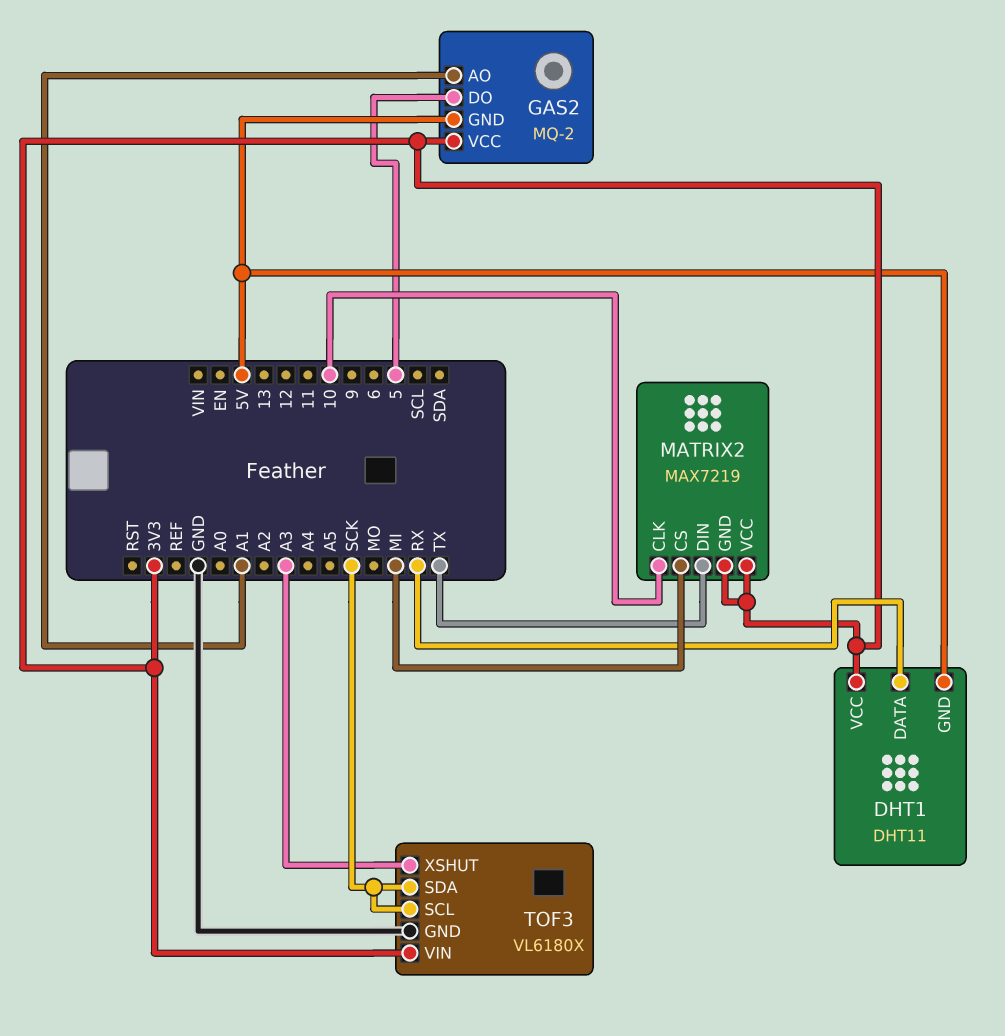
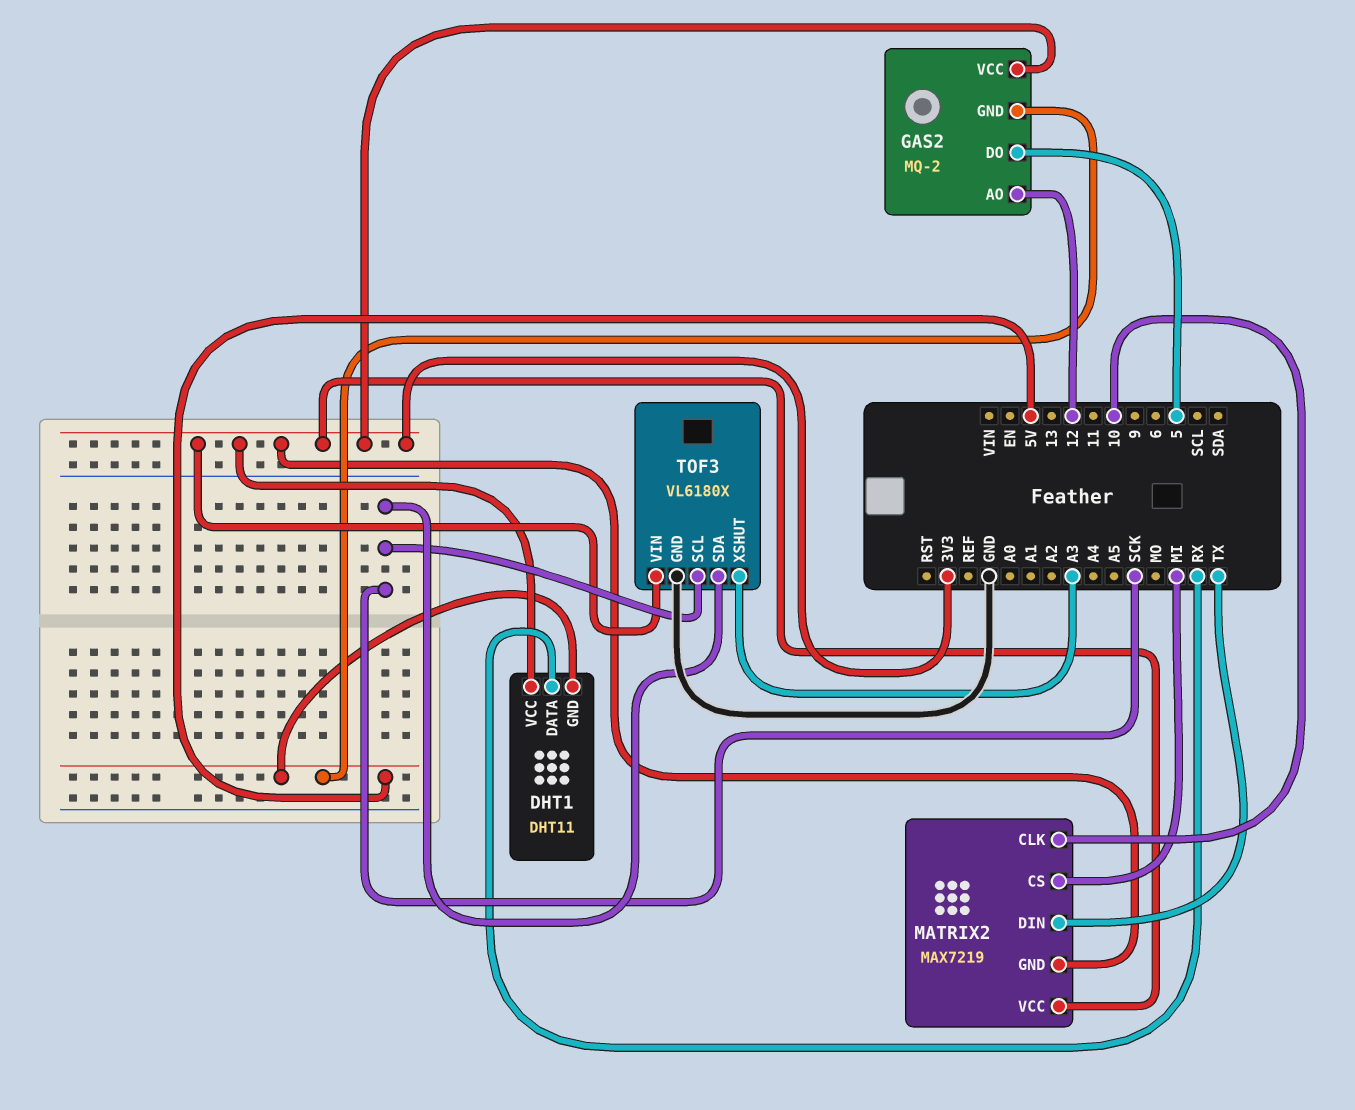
GAS2 pin AO: A1 -> 12

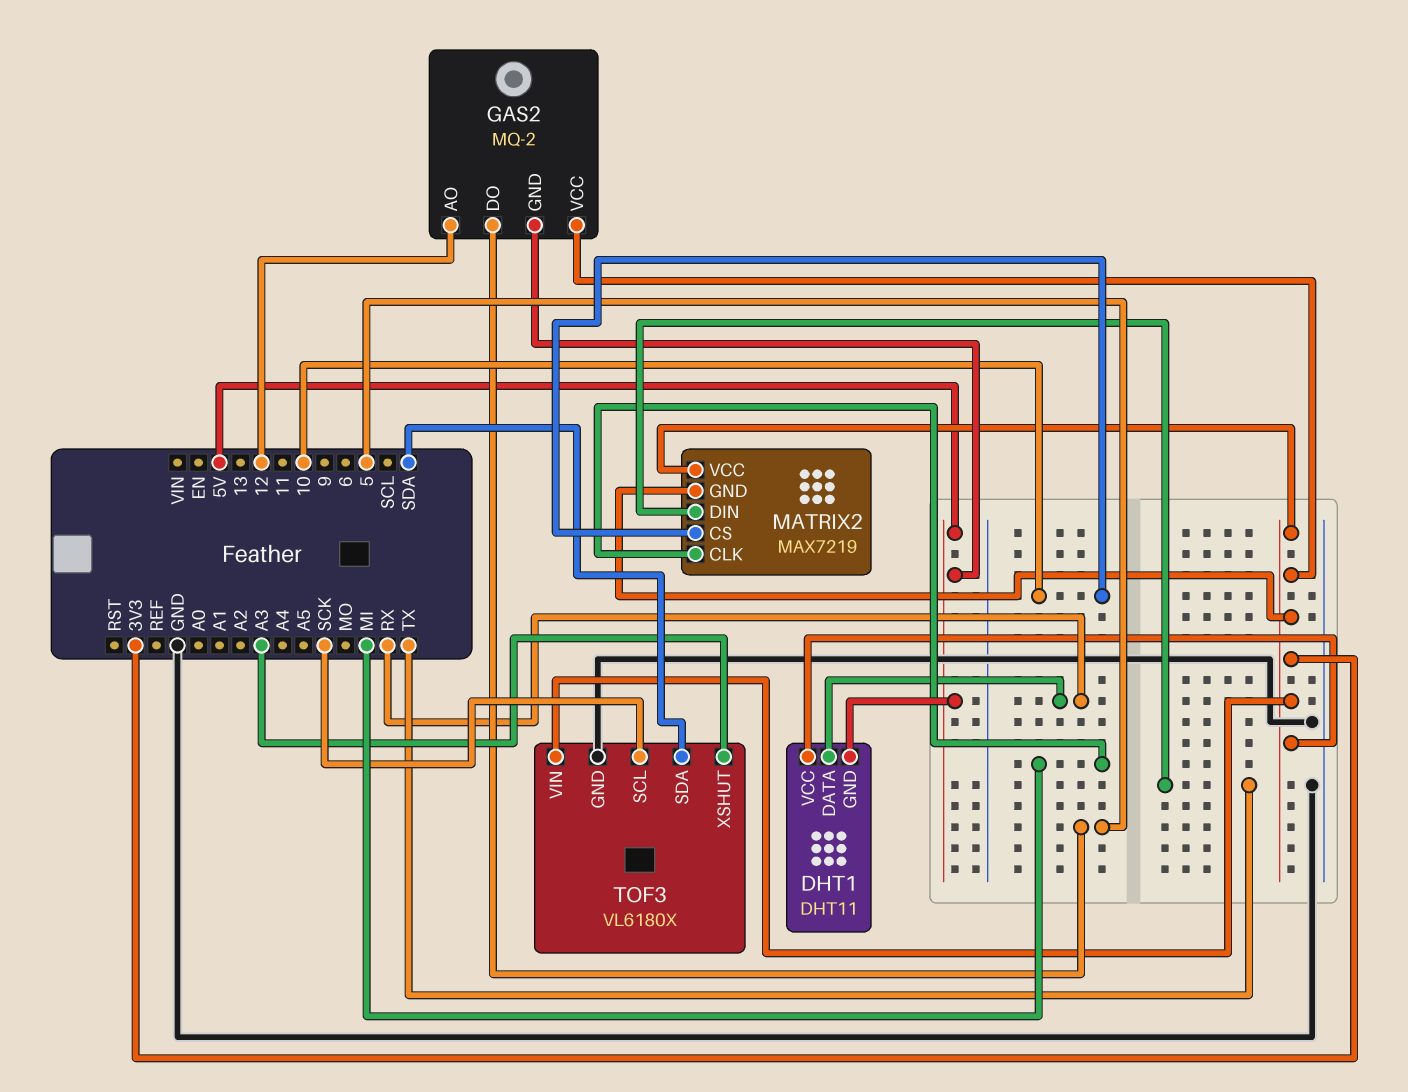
MATRIX2 pin CLK: 10 -> MI
MATRIX2 pin CS: MI -> 10
TOF3 pin SDA: SCK -> SDA

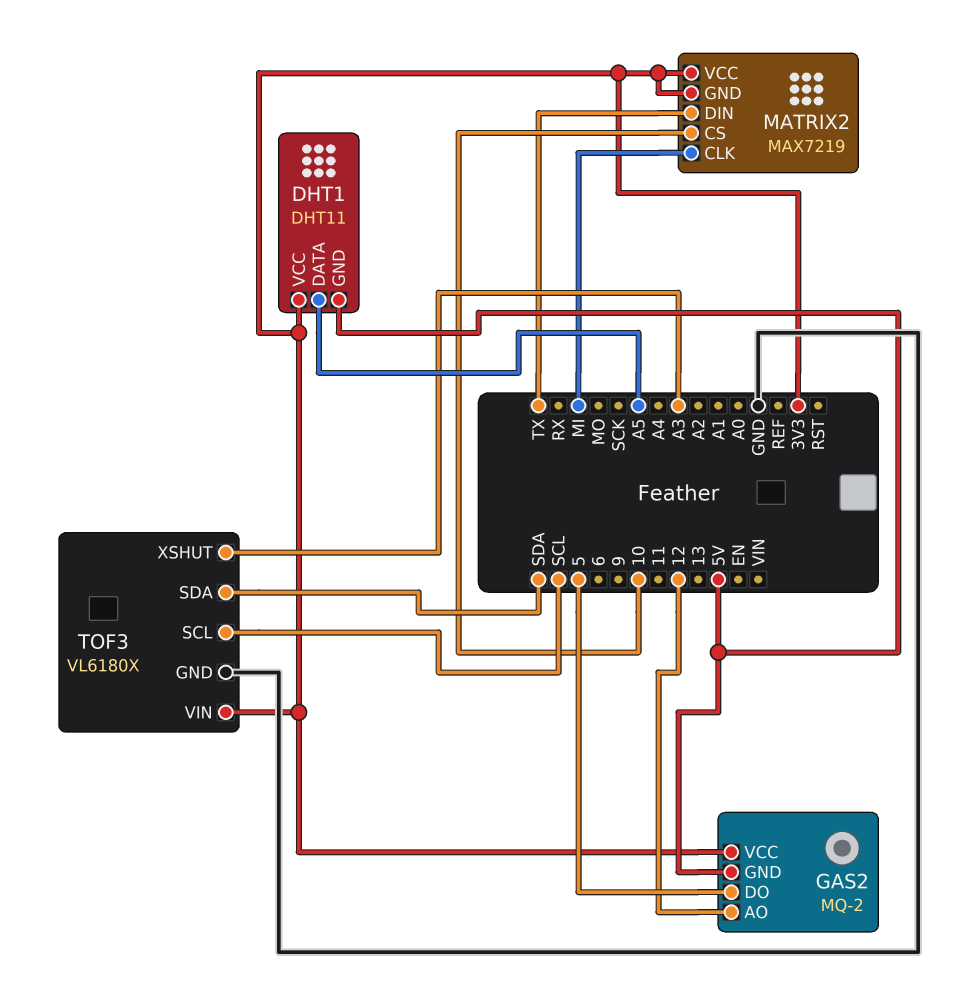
DHT1 pin DATA: RX -> A5
TOF3 pin SCL: SCK -> SCL

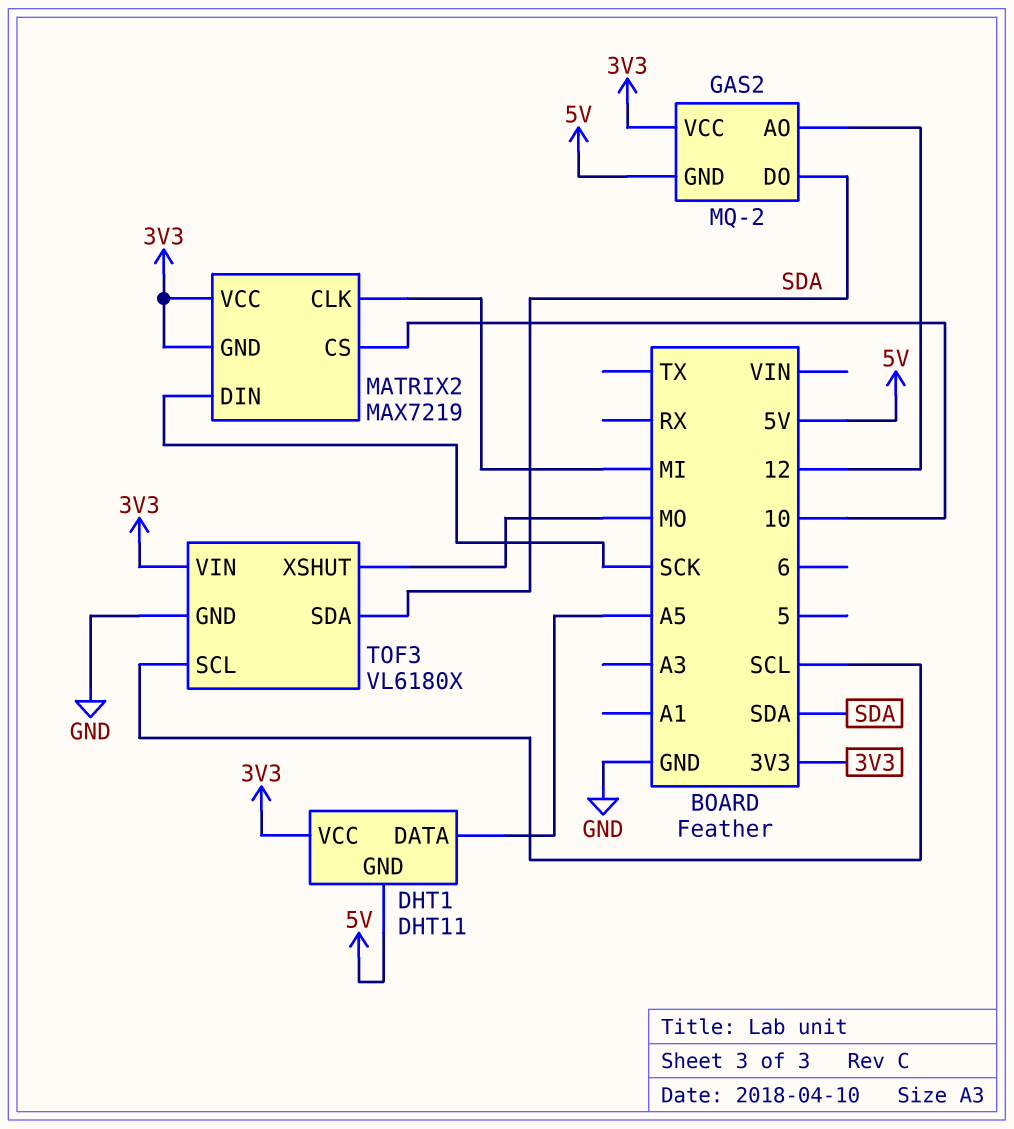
GAS2 pin DO: 5 -> SDA
MATRIX2 pin DIN: TX -> SCK
TOF3 pin XSHUT: A3 -> MO

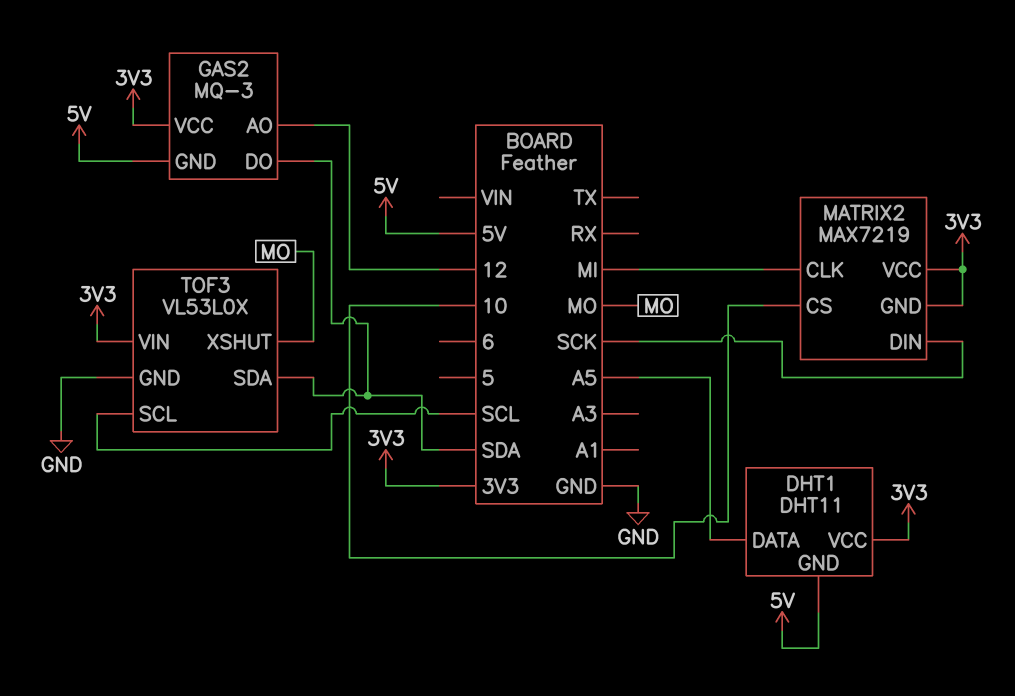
GAS2: MQ-2 -> MQ-3
TOF3: VL6180X -> VL53L0X

